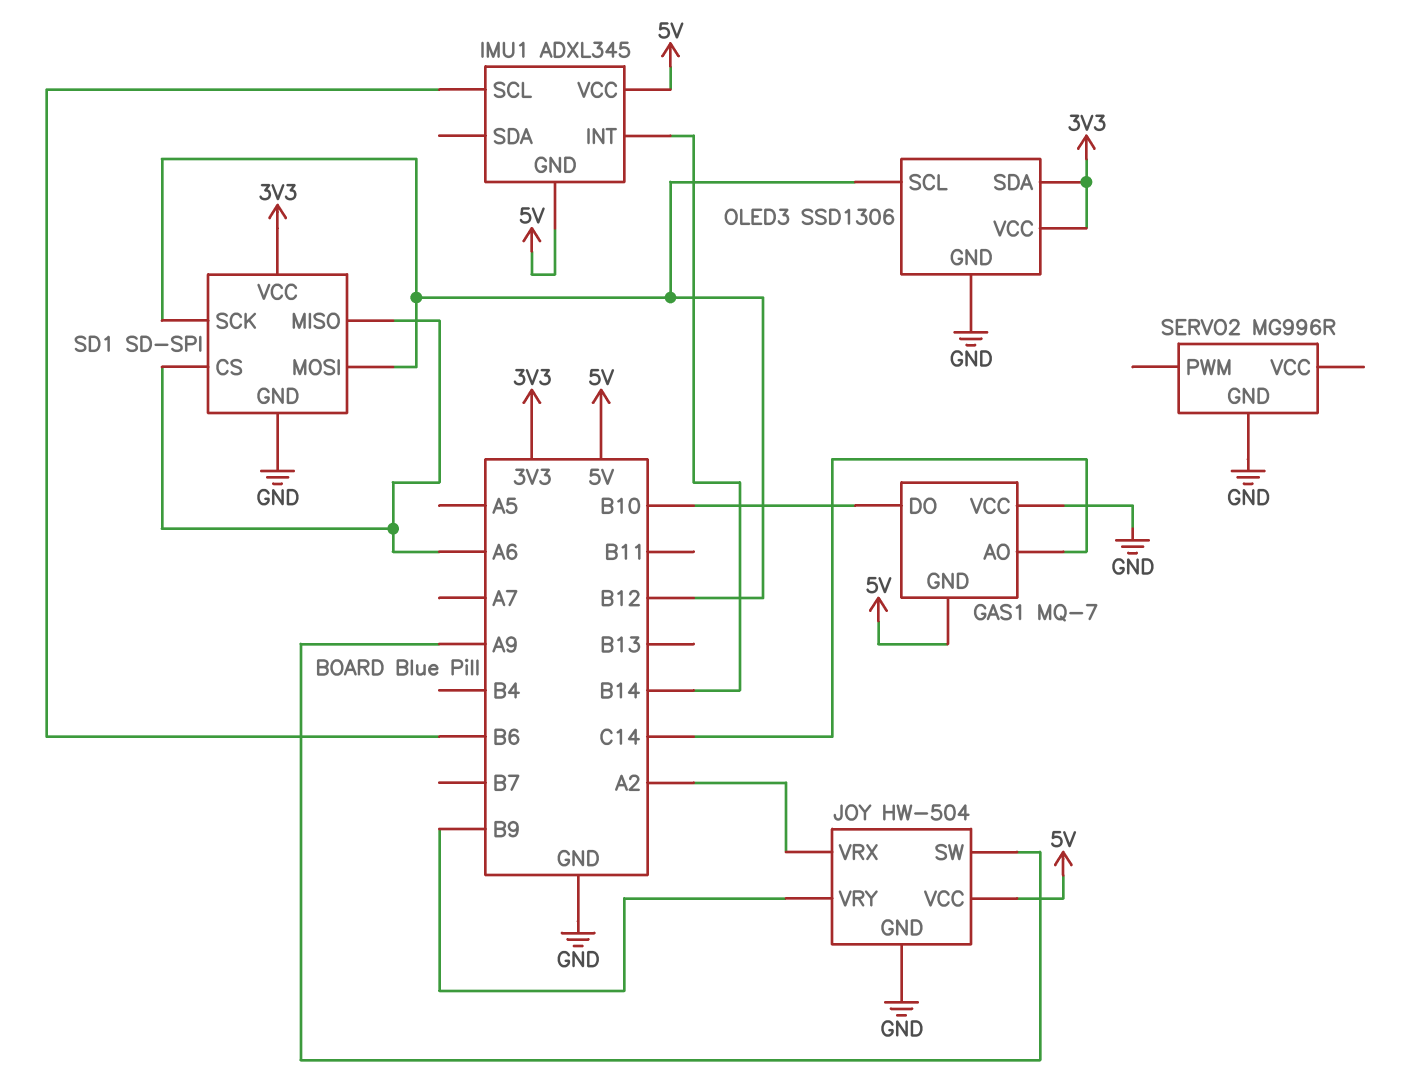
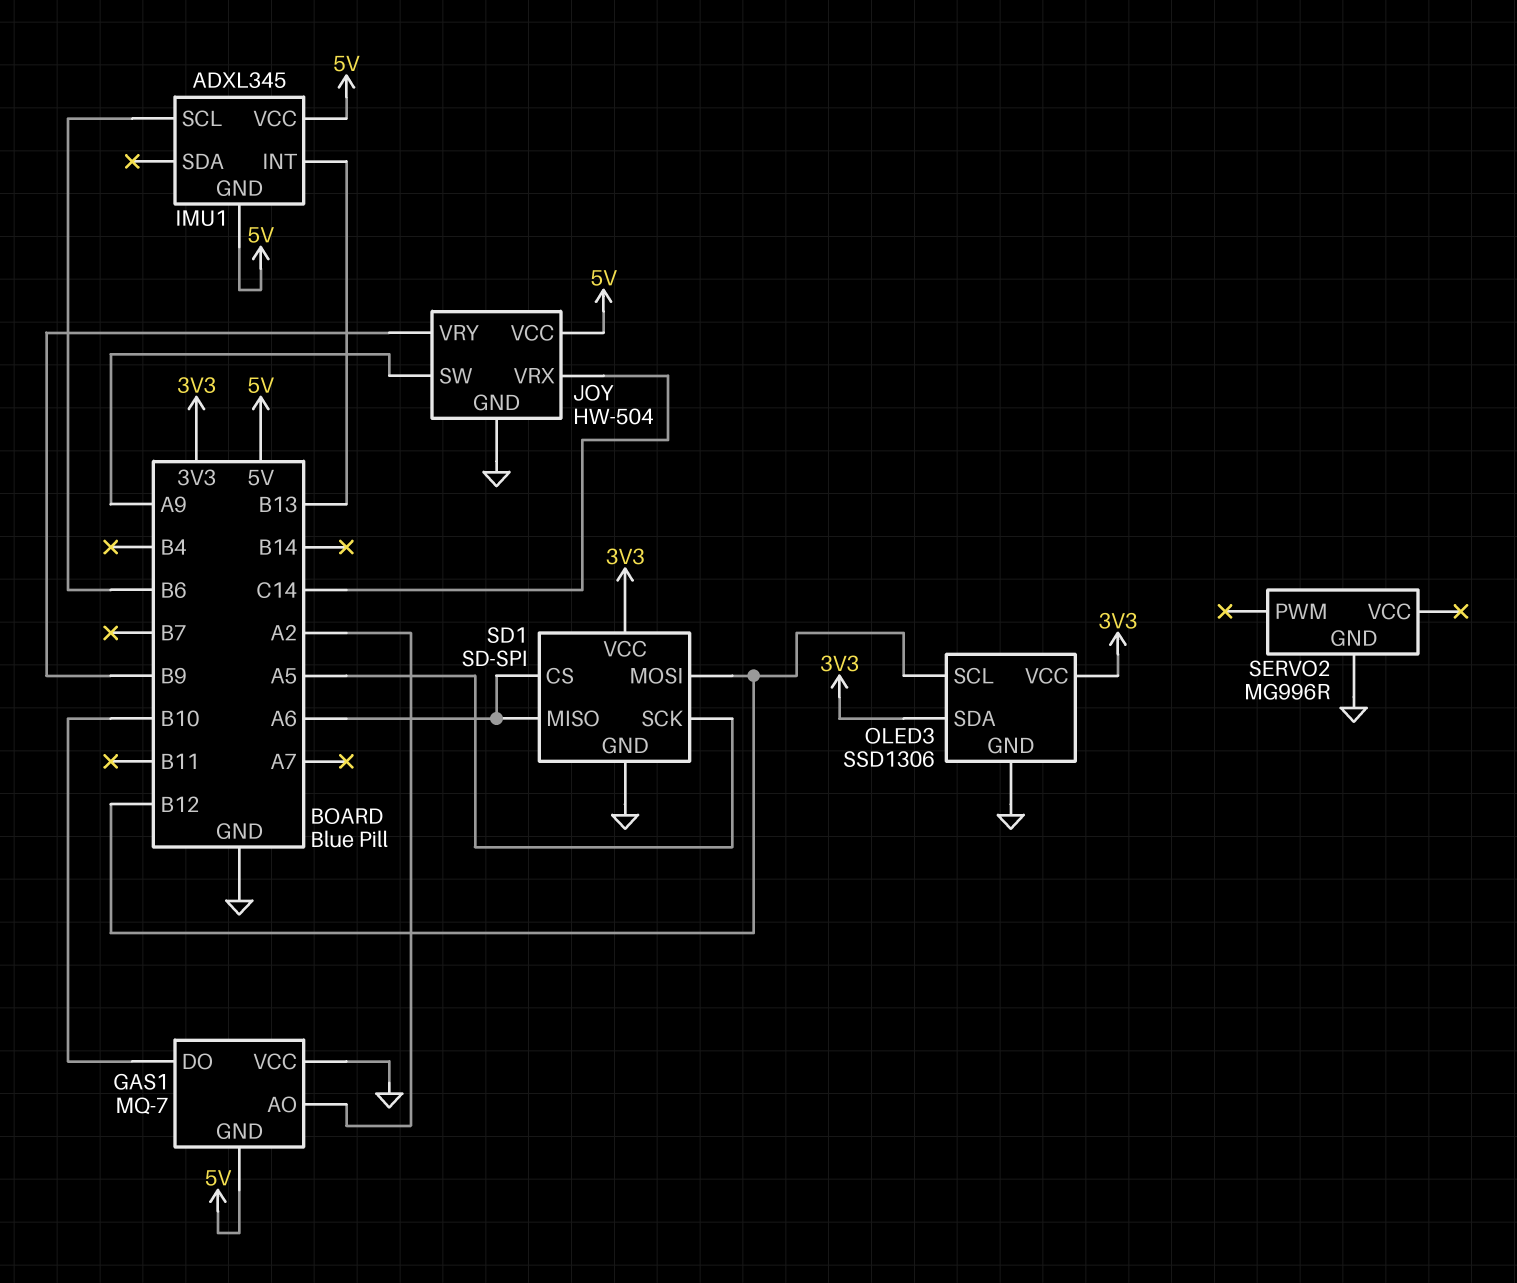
GAS1 pin AO: C14 -> A2
IMU1 pin INT: B14 -> B13
JOY pin VRX: A2 -> C14
SD1 pin SCK: B12 -> A5

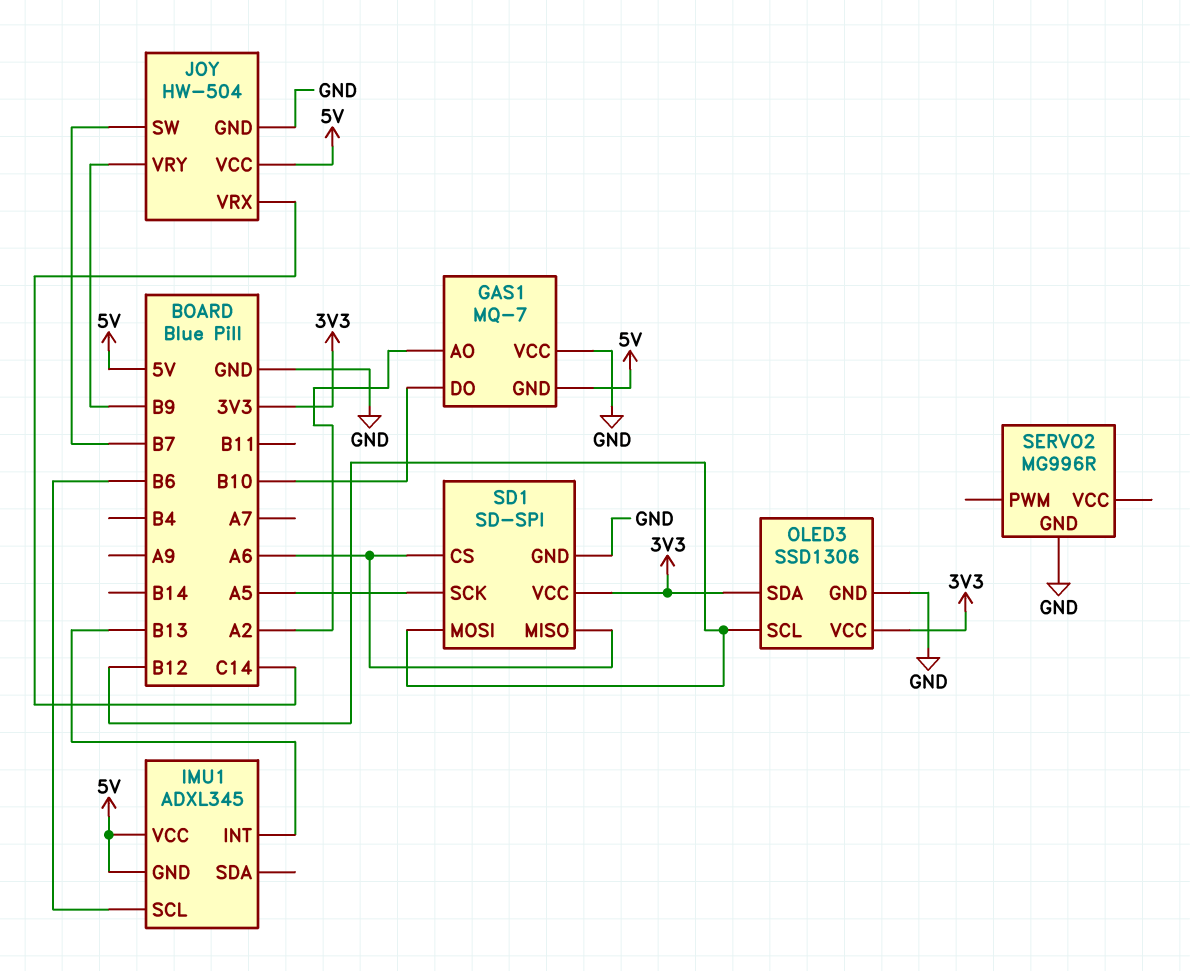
JOY pin SW: A9 -> B7

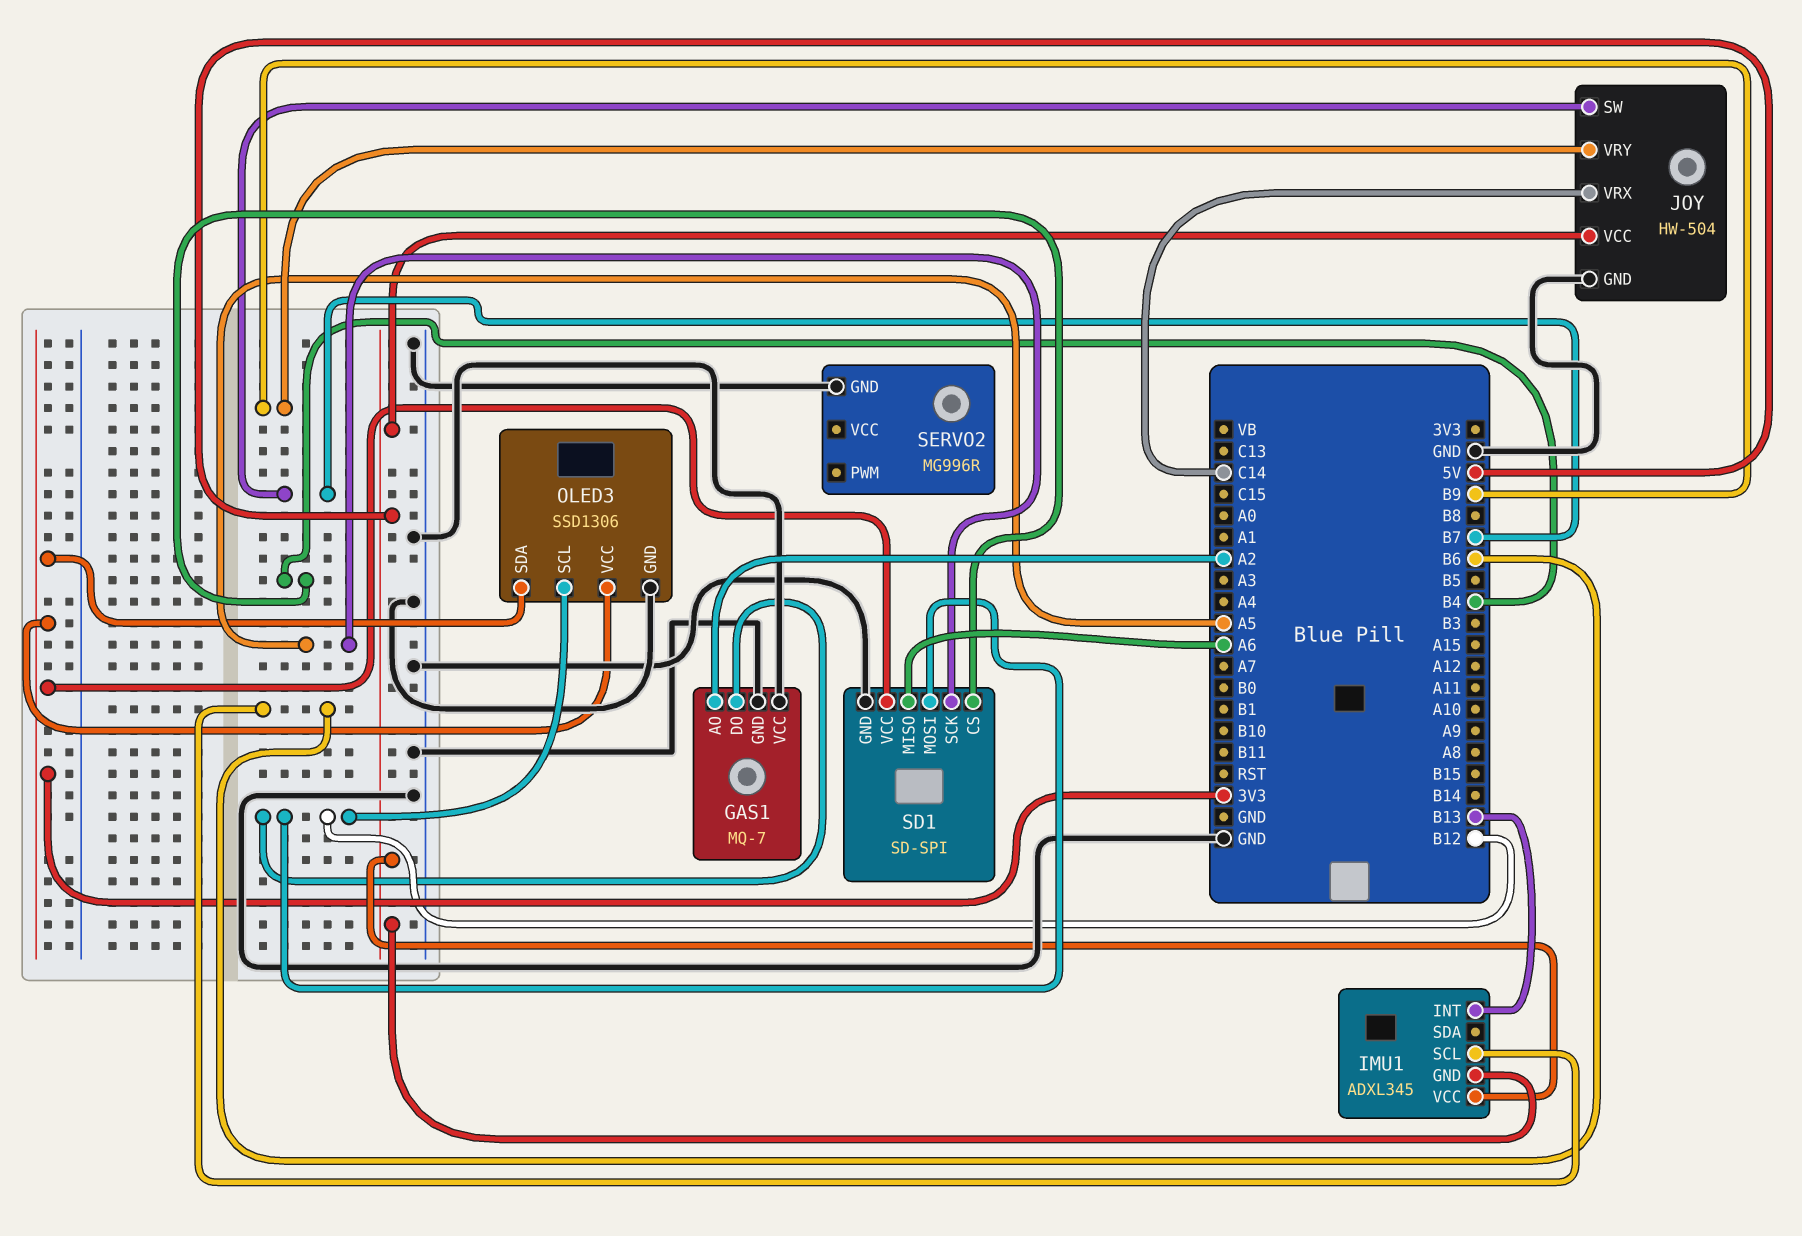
GAS1 pin DO: B10 -> B12
GAS1 pin GND: 5V -> GND
SD1 pin CS: A6 -> B4

